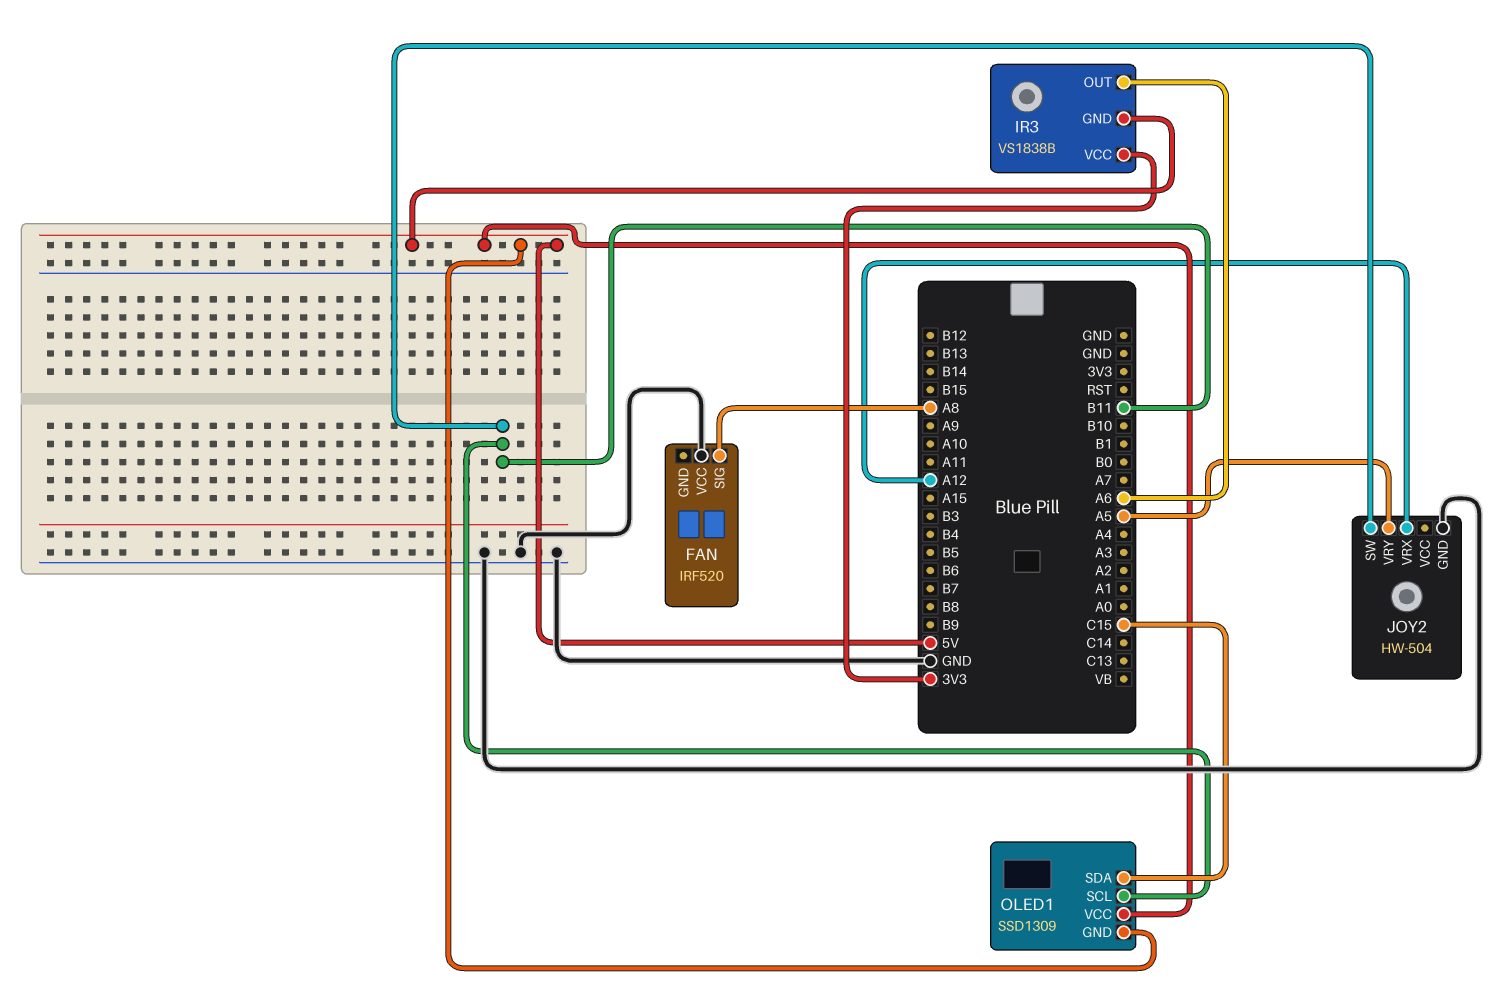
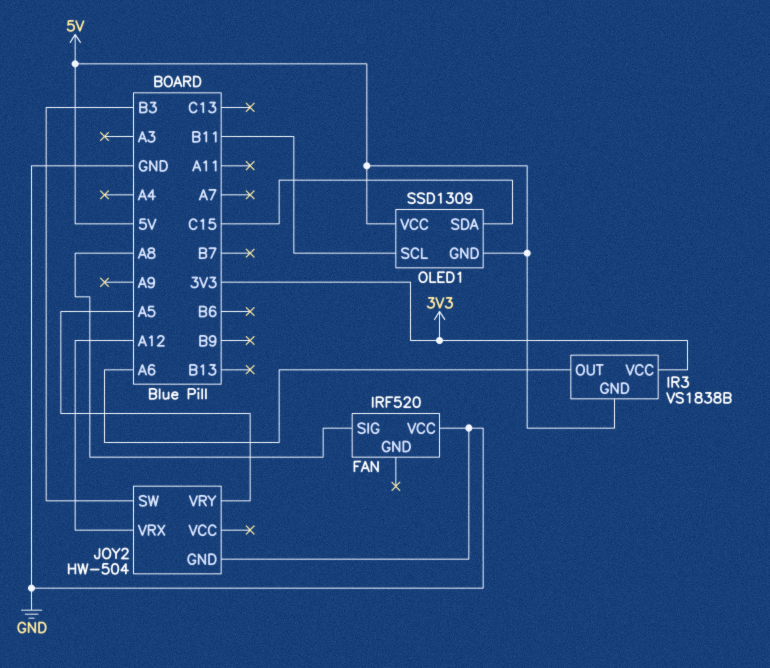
JOY2 pin SW: B11 -> B3

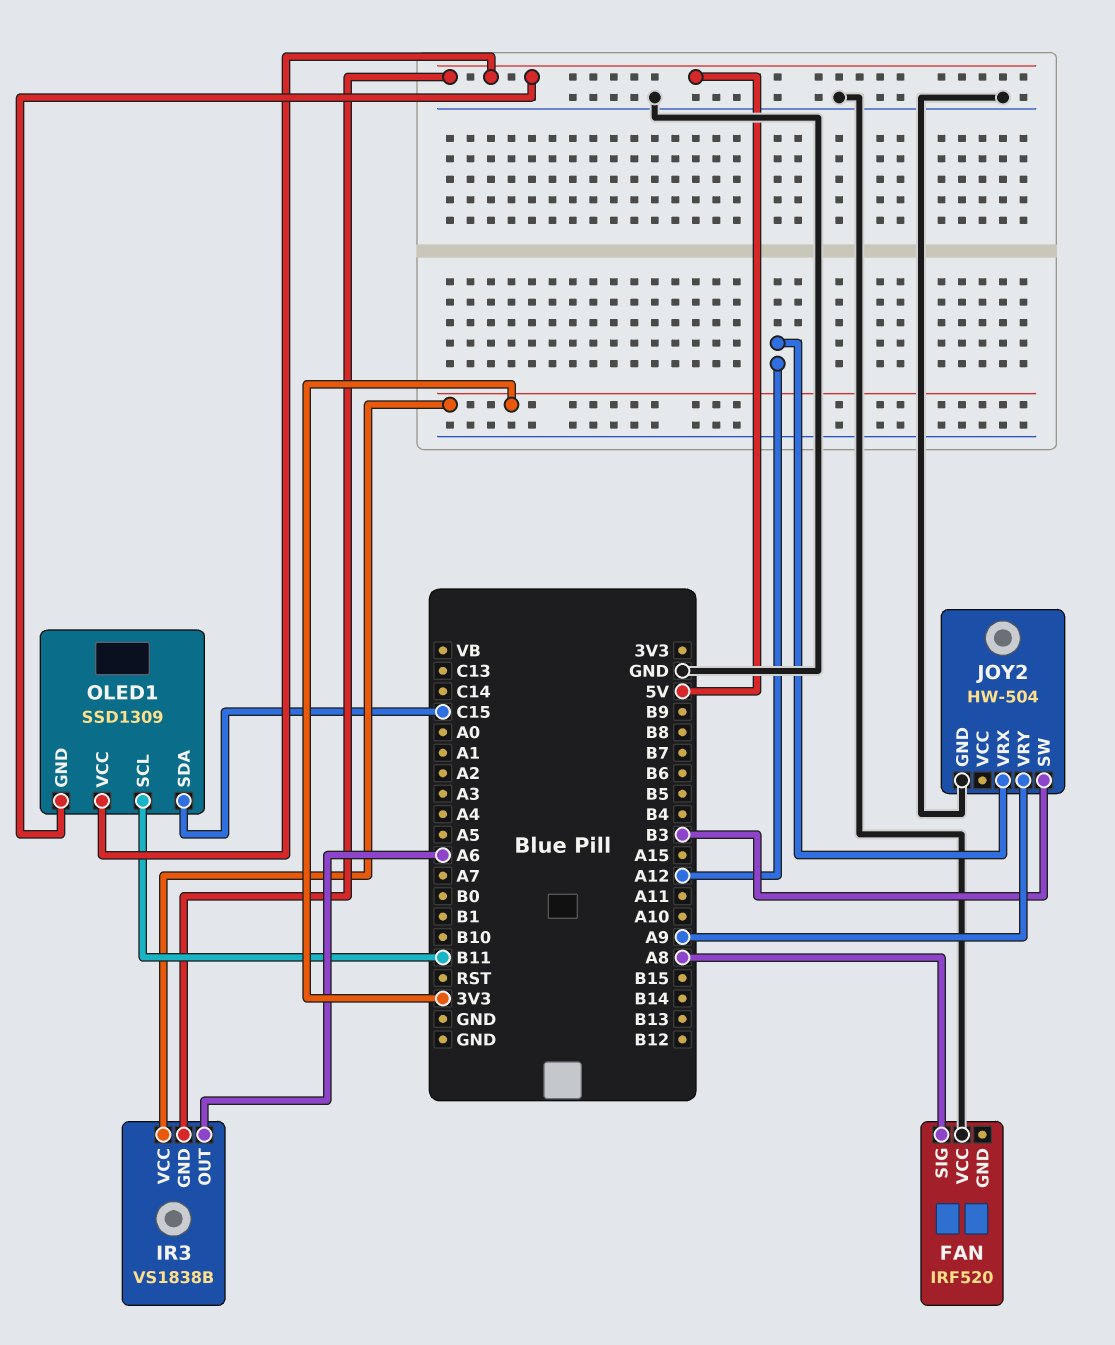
JOY2 pin VRY: A5 -> A9

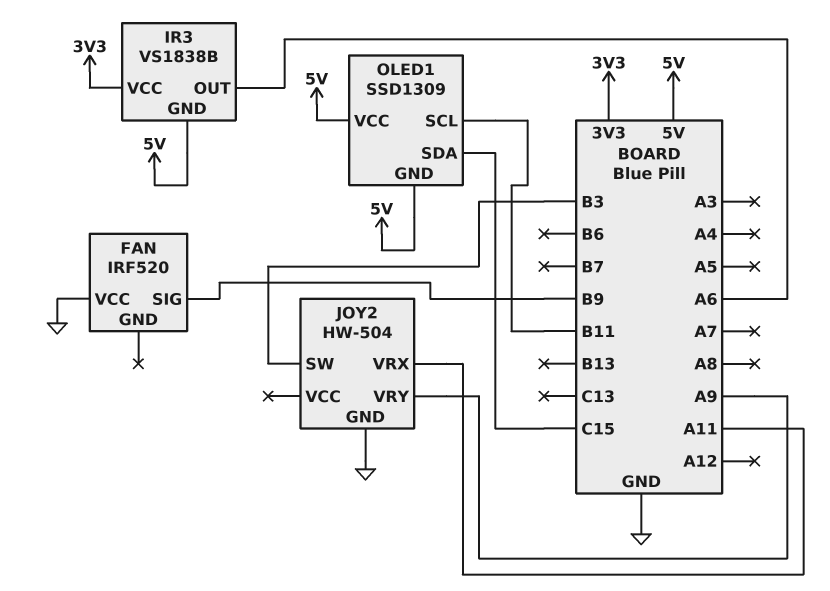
FAN pin SIG: A8 -> B9
JOY2 pin VRX: A12 -> A11

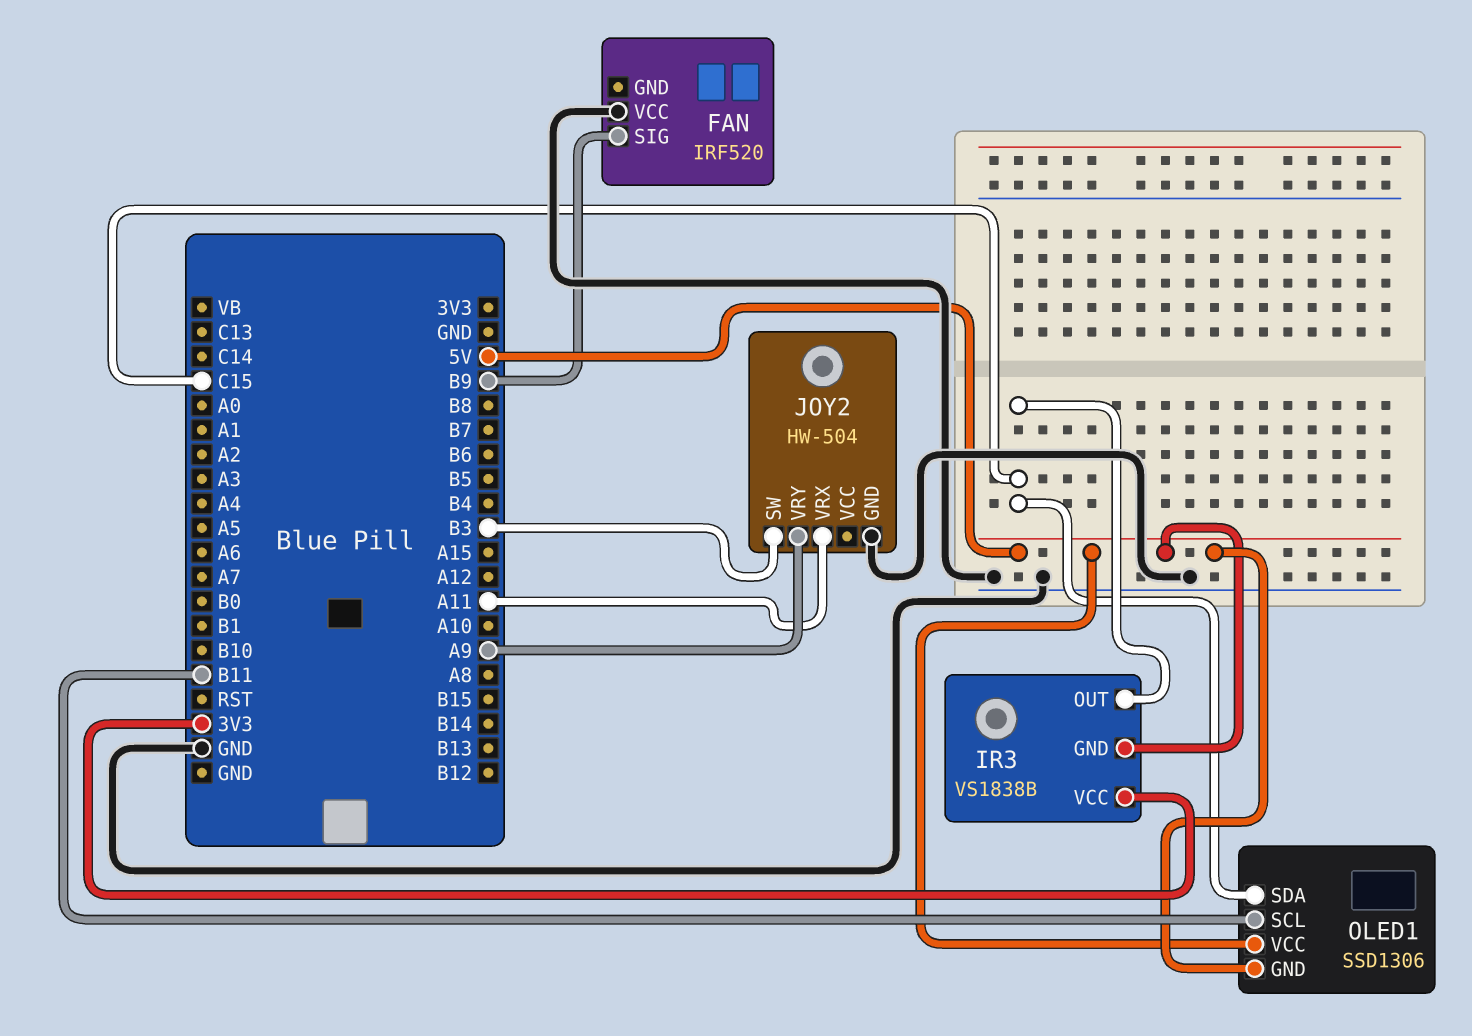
IR3 pin OUT: A6 -> C15
OLED1: SSD1309 -> SSD1306

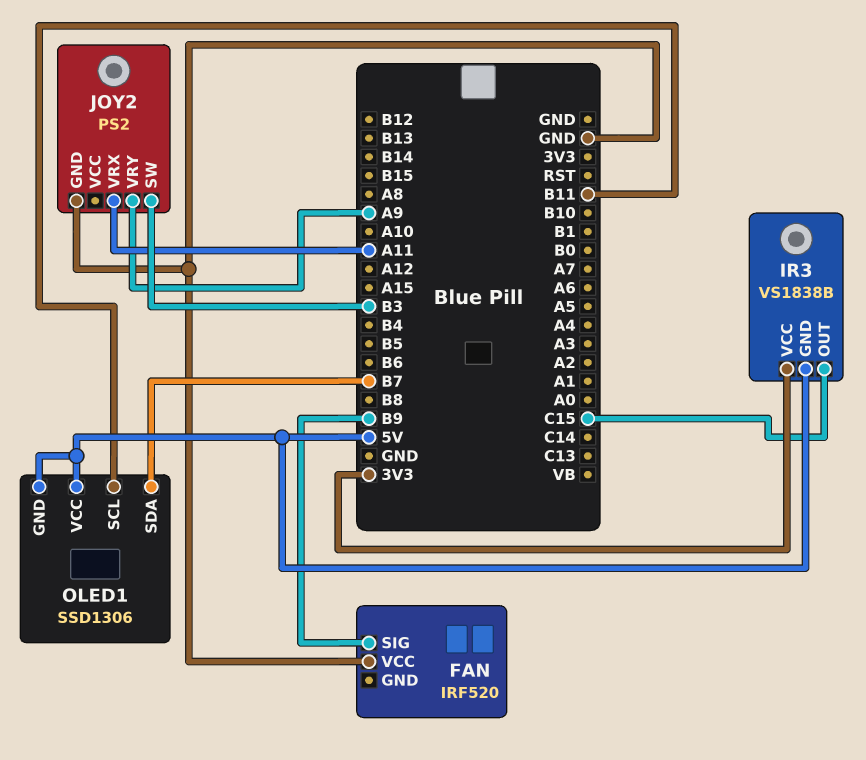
JOY2: HW-504 -> PS2
OLED1 pin SDA: C15 -> B7

